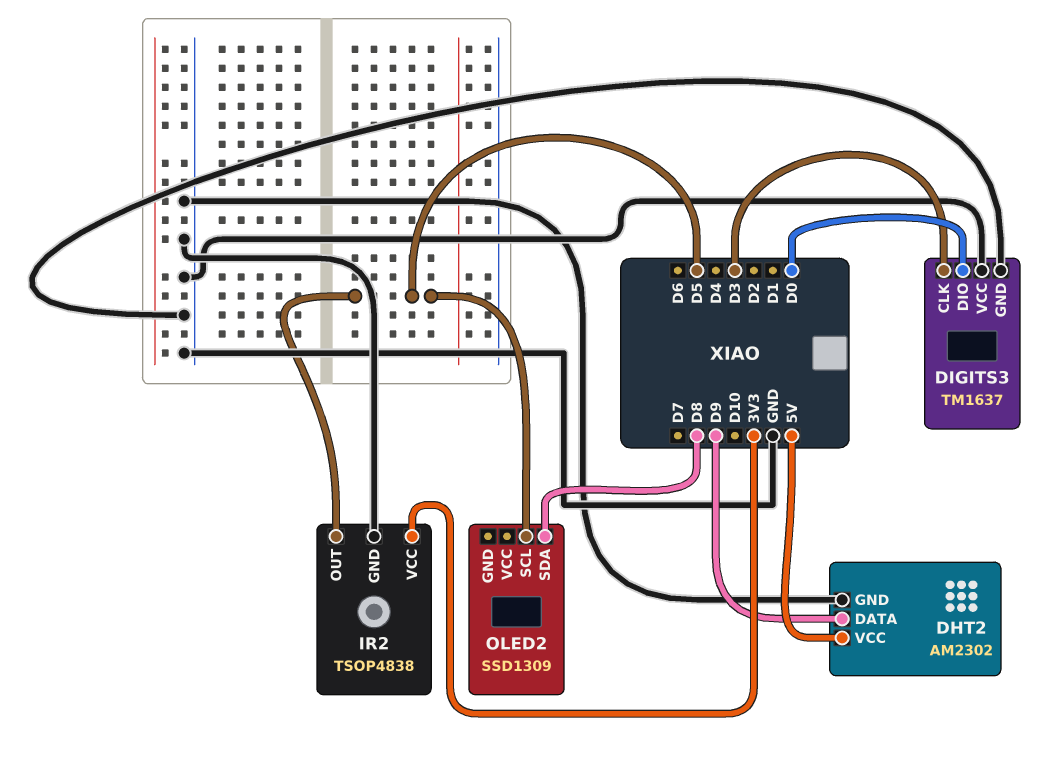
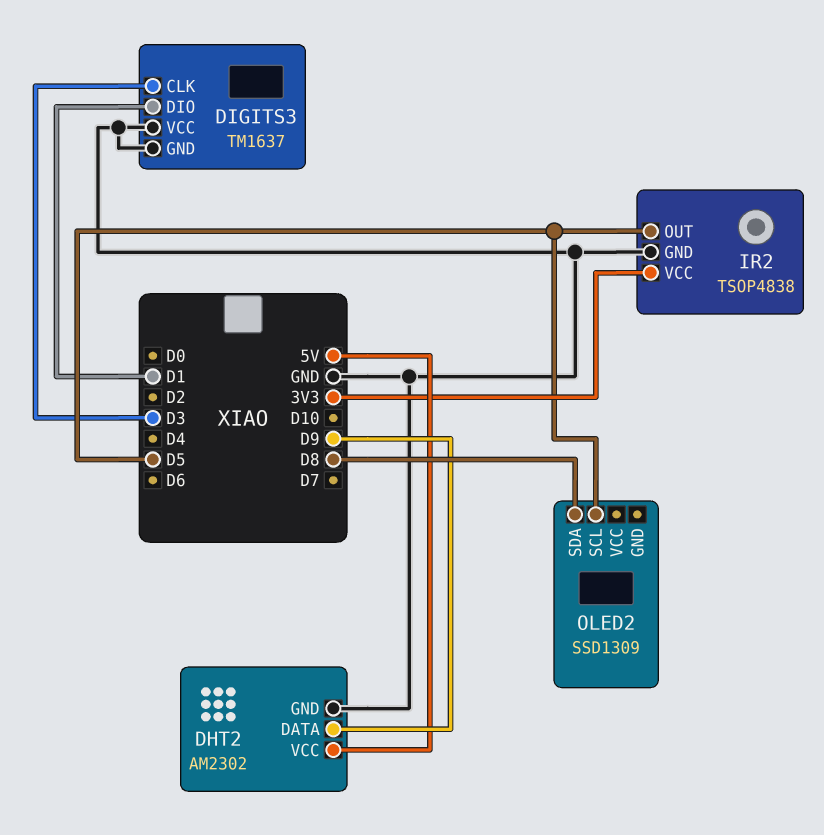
DIGITS3 pin DIO: D0 -> D1

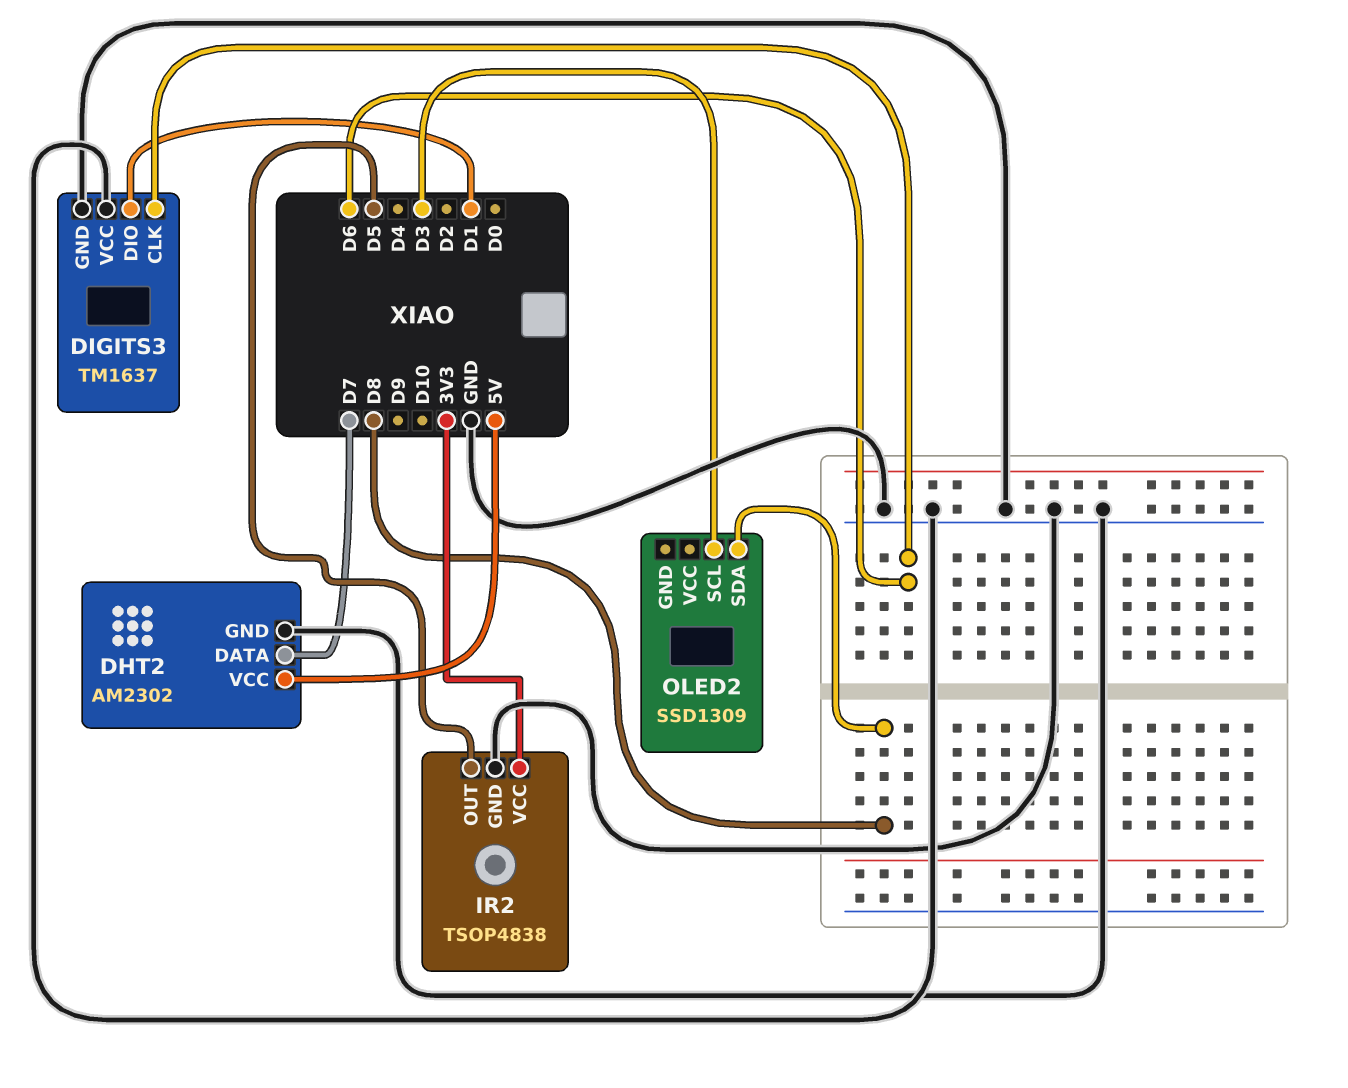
DHT2 pin DATA: D9 -> D7
DIGITS3 pin CLK: D3 -> D6
OLED2 pin SCL: D5 -> D3

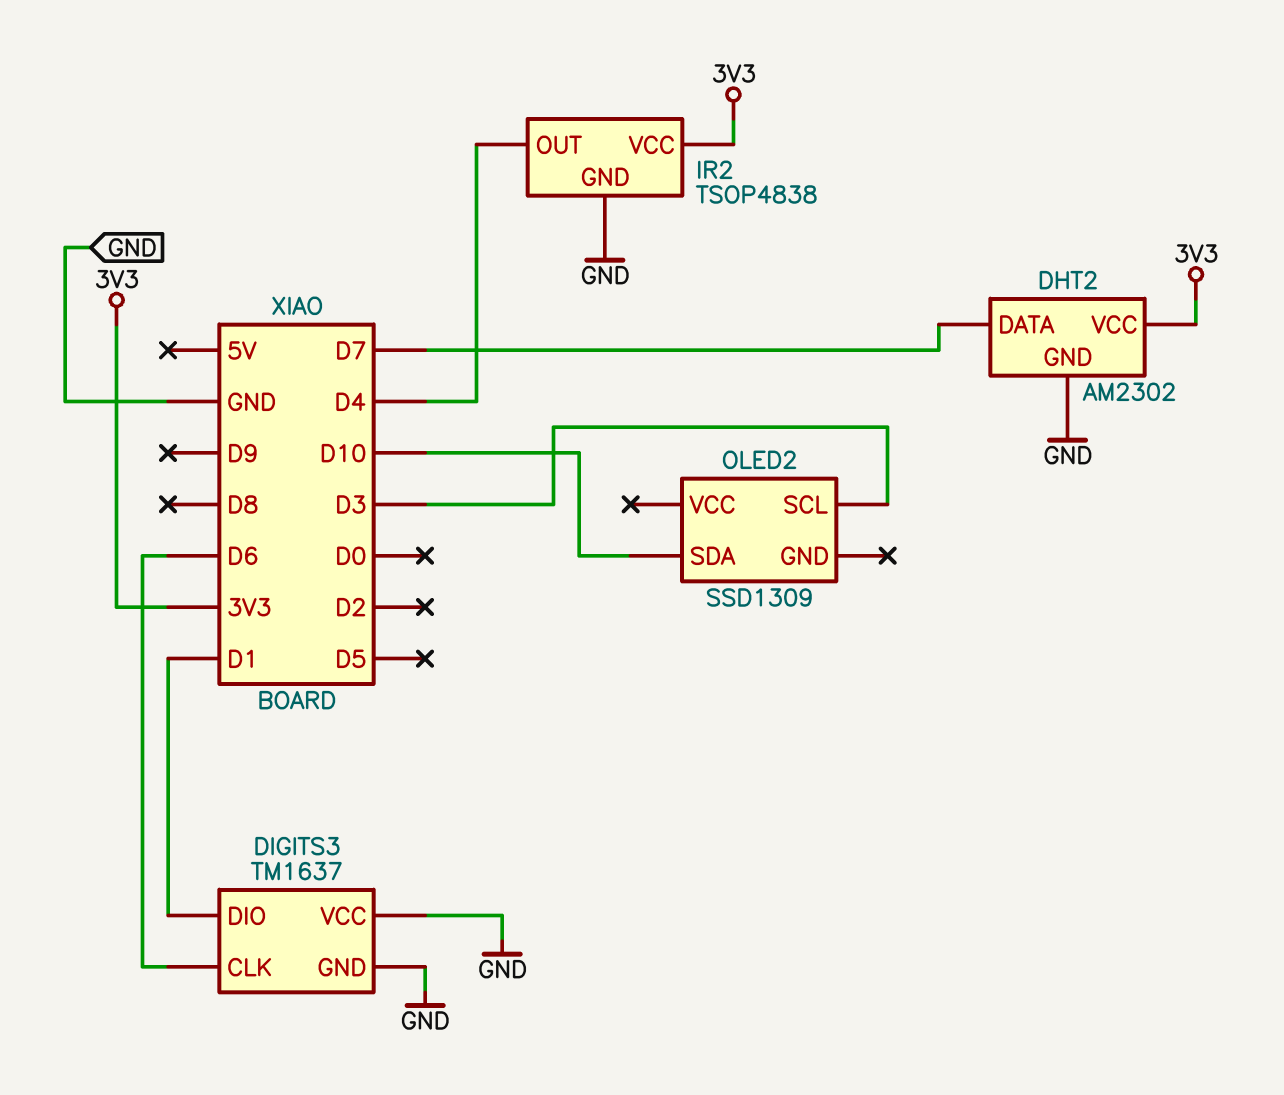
DHT2 pin VCC: 5V -> 3V3
IR2 pin OUT: D5 -> D4
OLED2 pin SDA: D8 -> D10

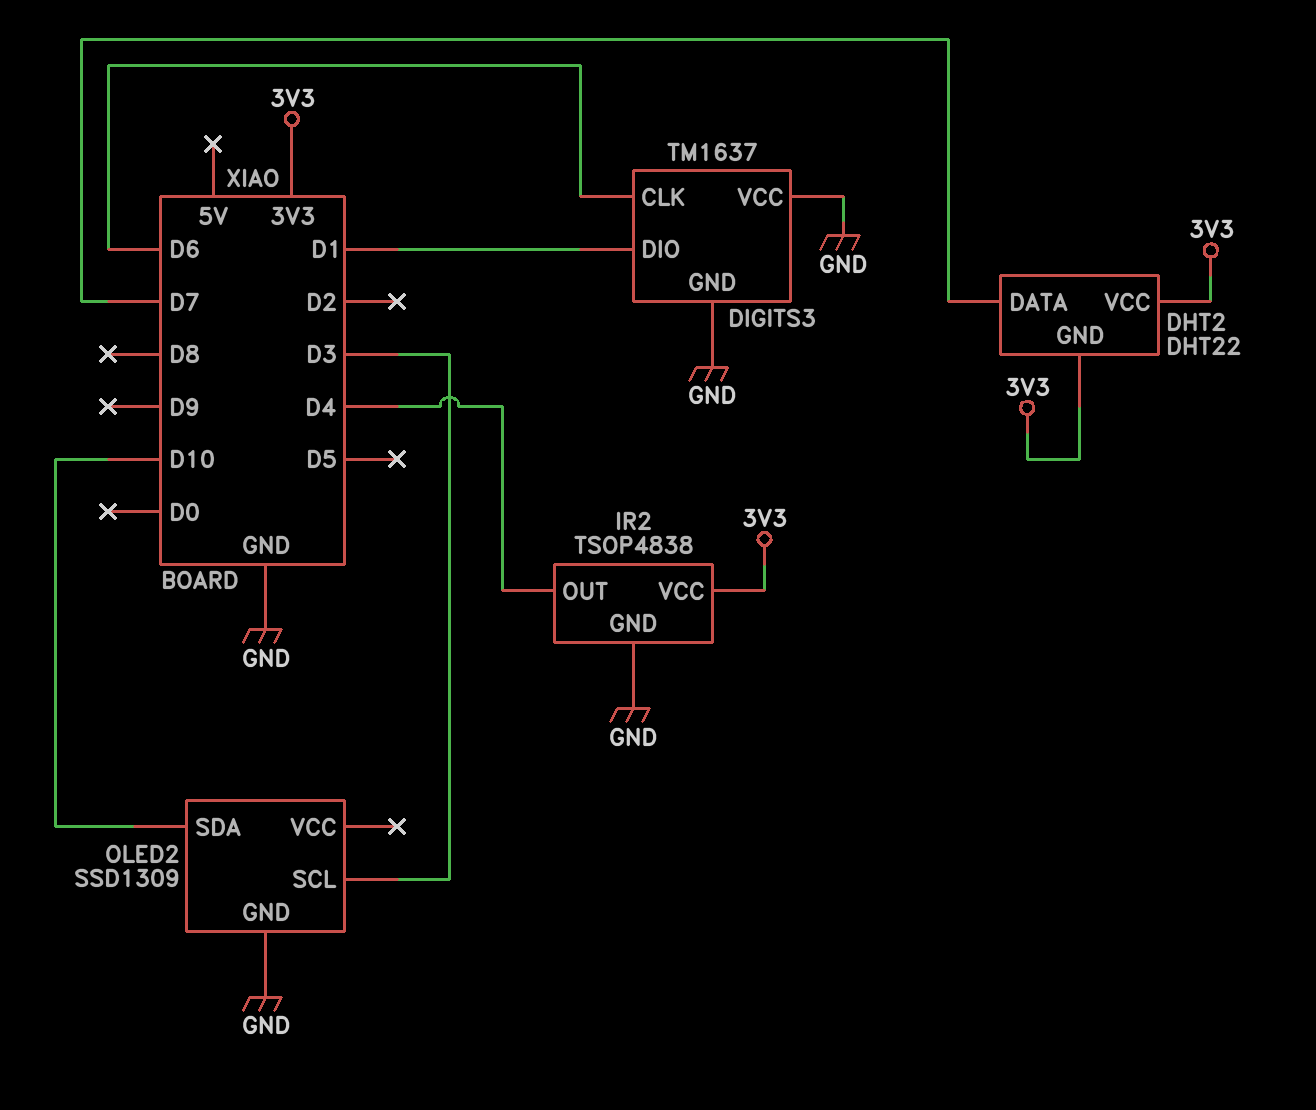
DHT2: AM2302 -> DHT22
DHT2 pin GND: GND -> 3V3
OLED2 pin GND: none -> GND

